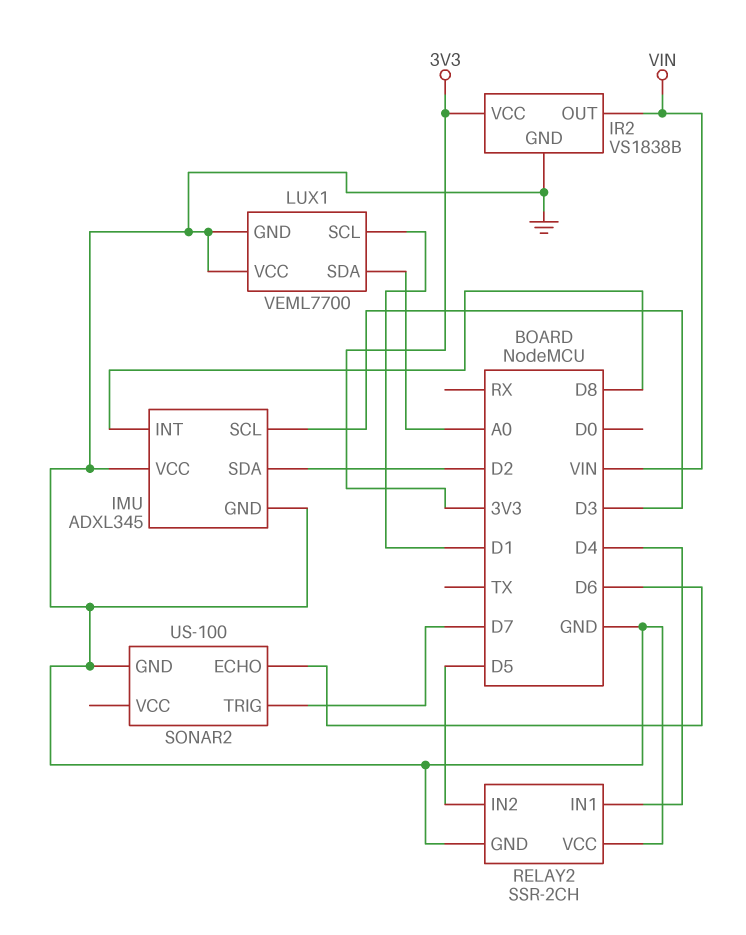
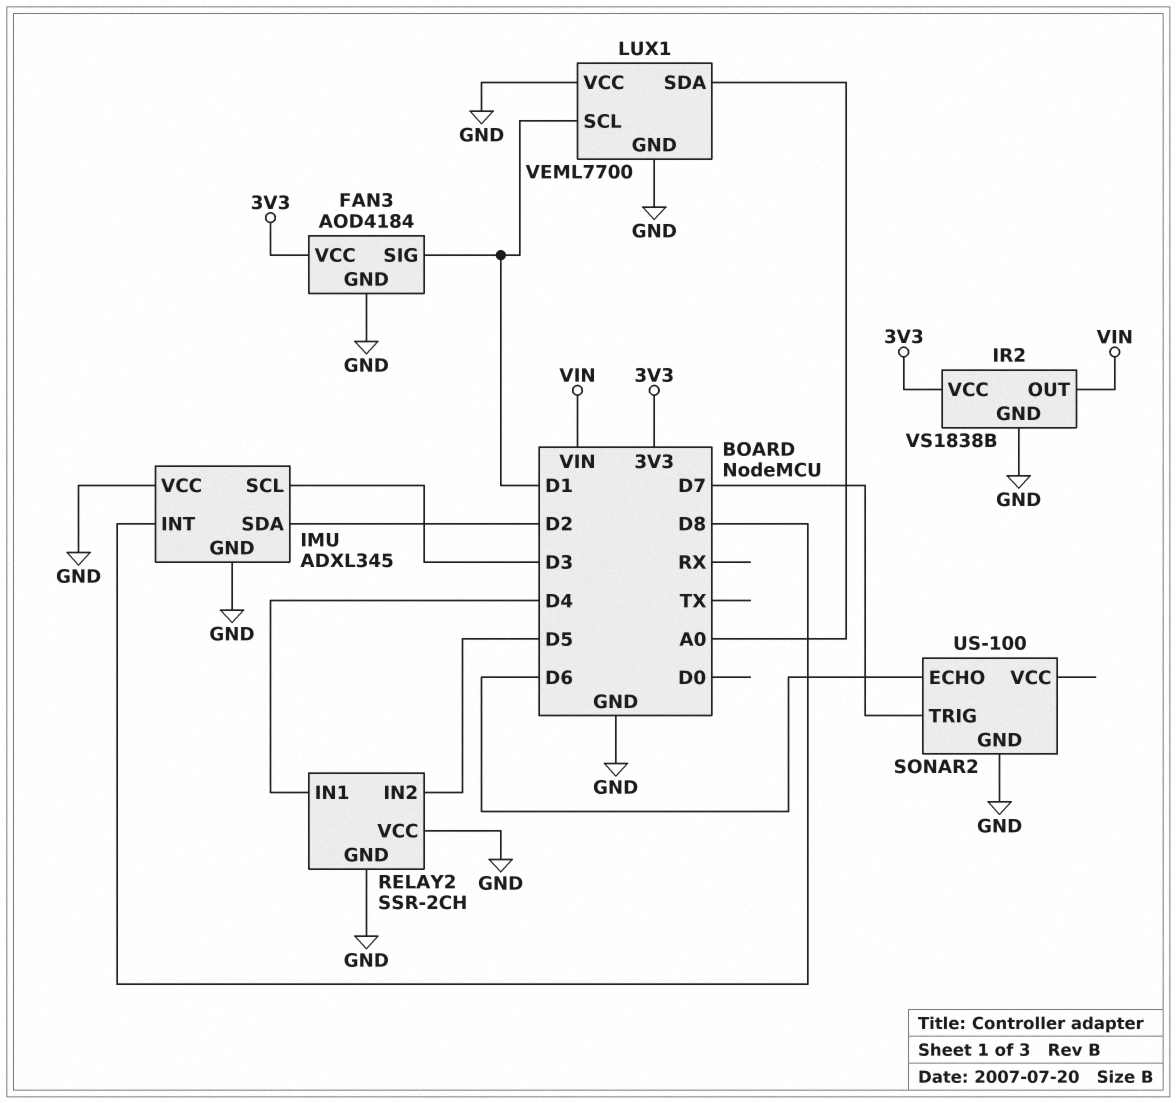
FAN3: none -> AOD4184
FAN3 pin GND: none -> GND
FAN3 pin SIG: none -> D1
FAN3 pin VCC: none -> 3V3

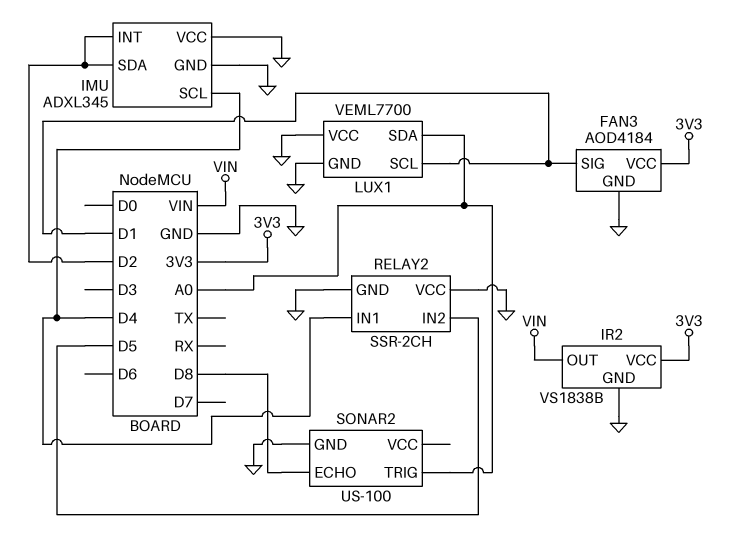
IMU pin INT: D8 -> D2
IMU pin SCL: D3 -> D4
SONAR2 pin ECHO: D6 -> D8
SONAR2 pin TRIG: D7 -> A0

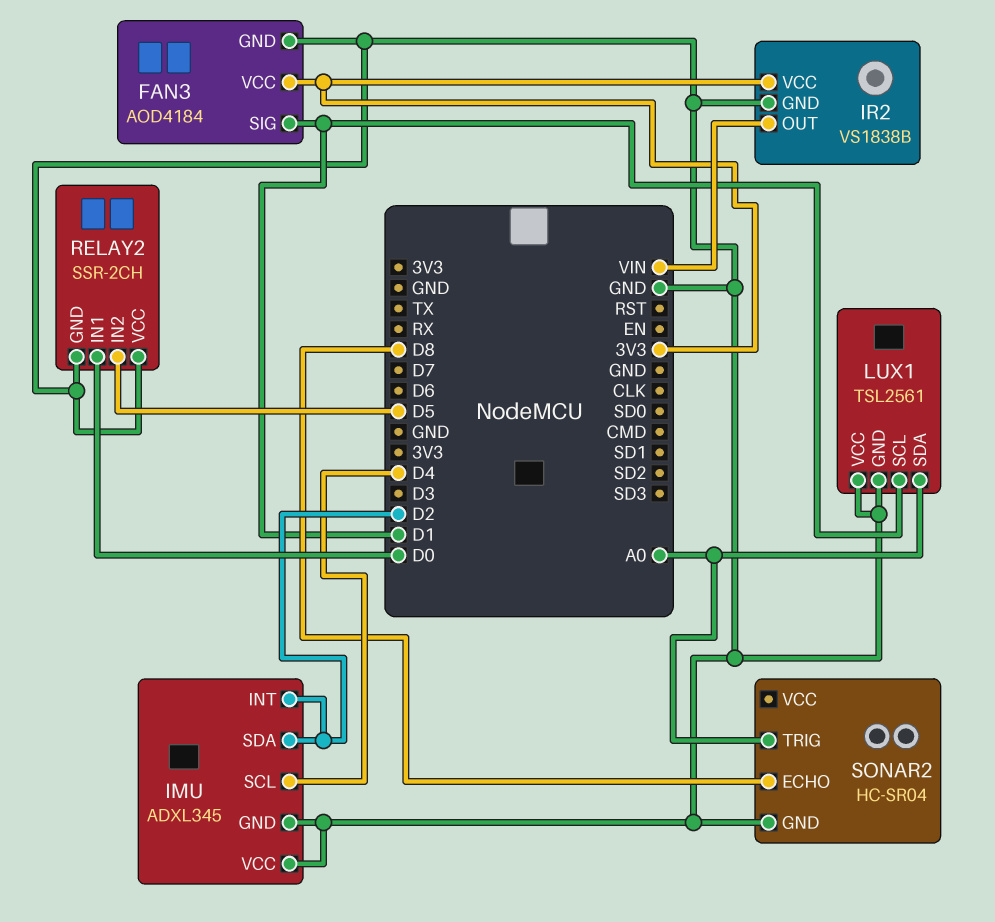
LUX1: VEML7700 -> TSL2561
RELAY2 pin IN1: D4 -> D0
SONAR2: US-100 -> HC-SR04

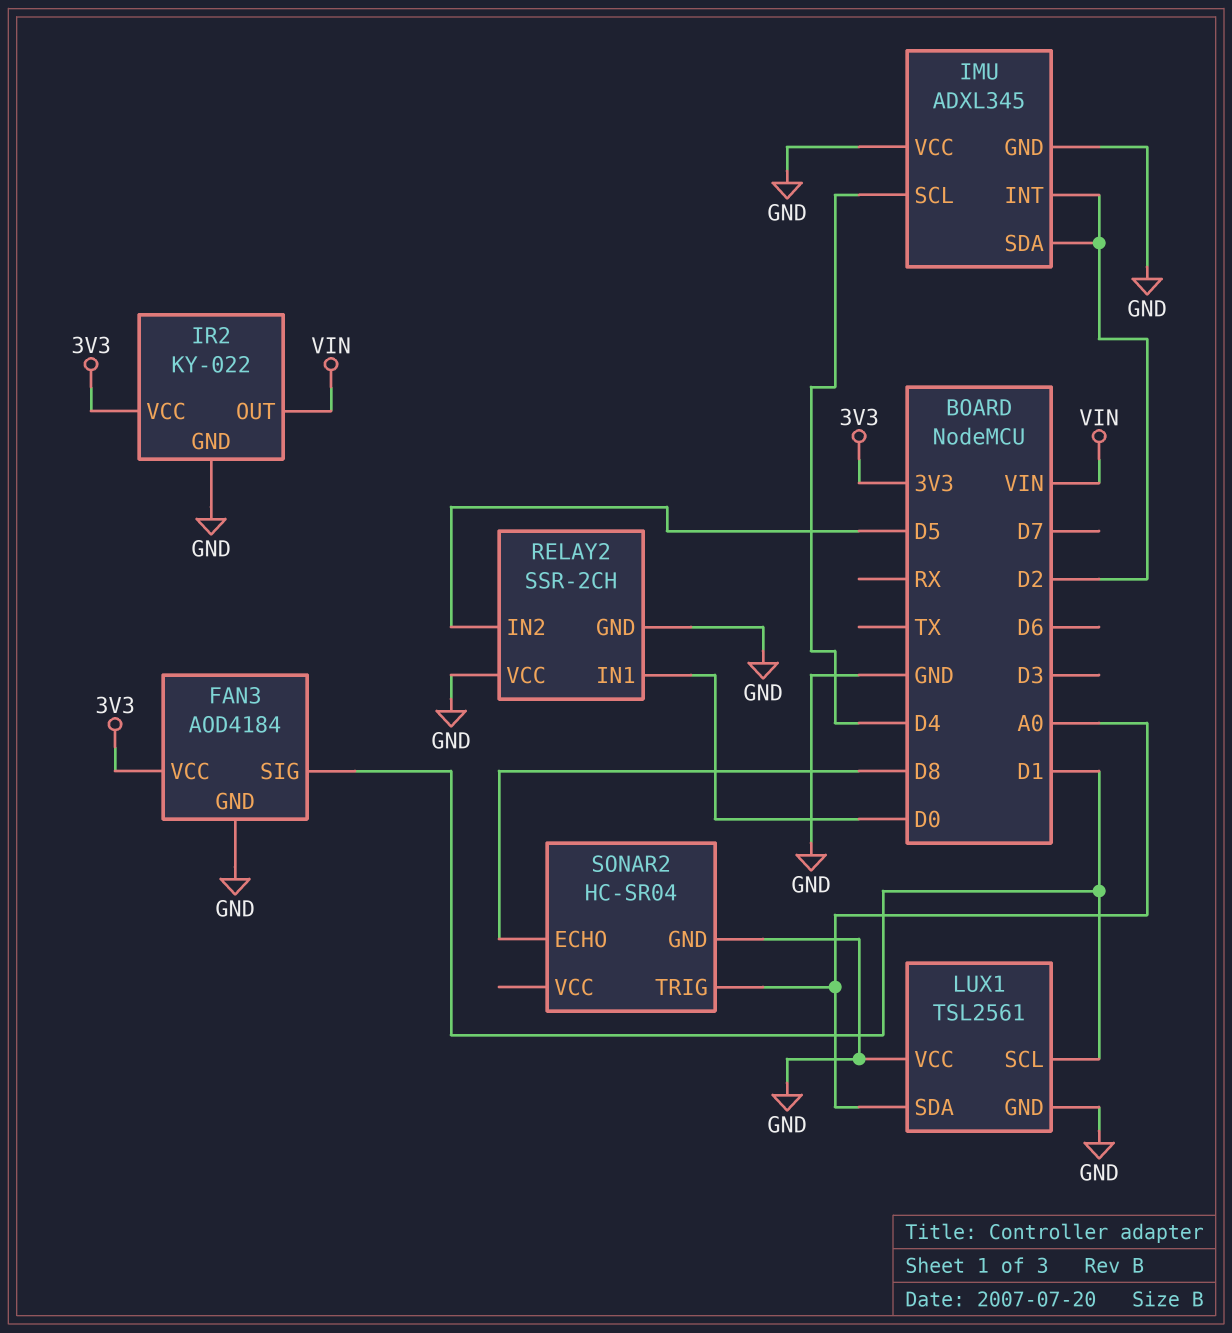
IR2: VS1838B -> KY-022

